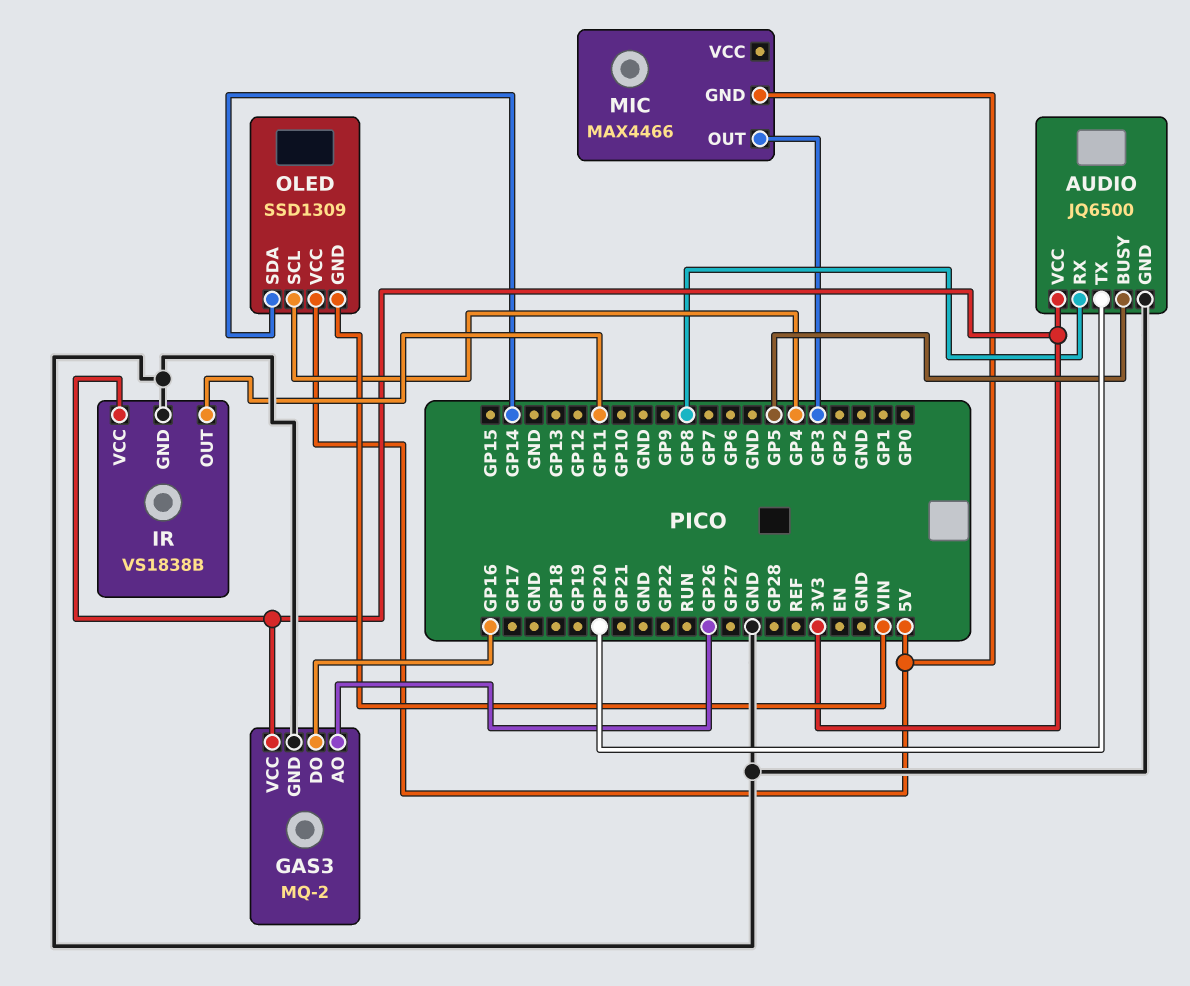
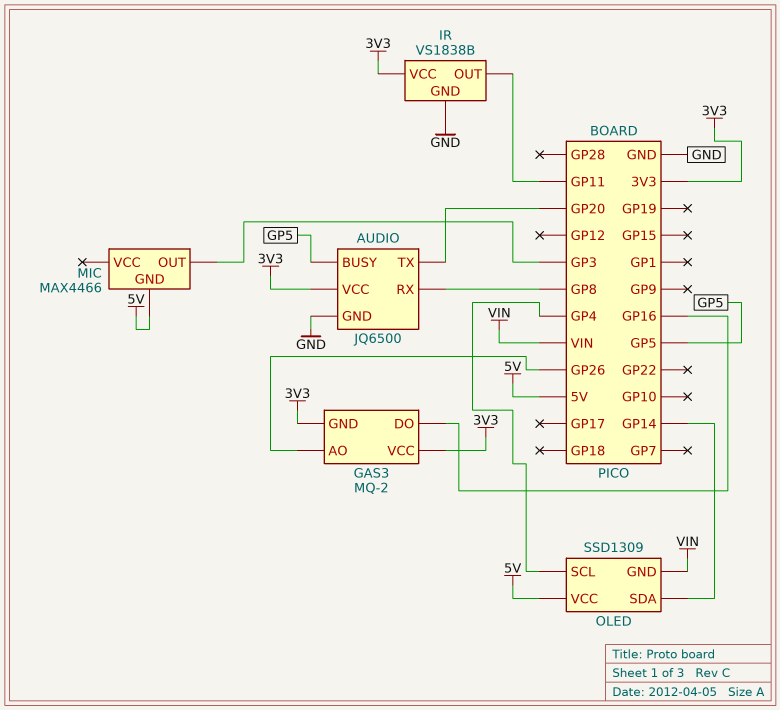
GAS3 pin GND: GND -> 3V3

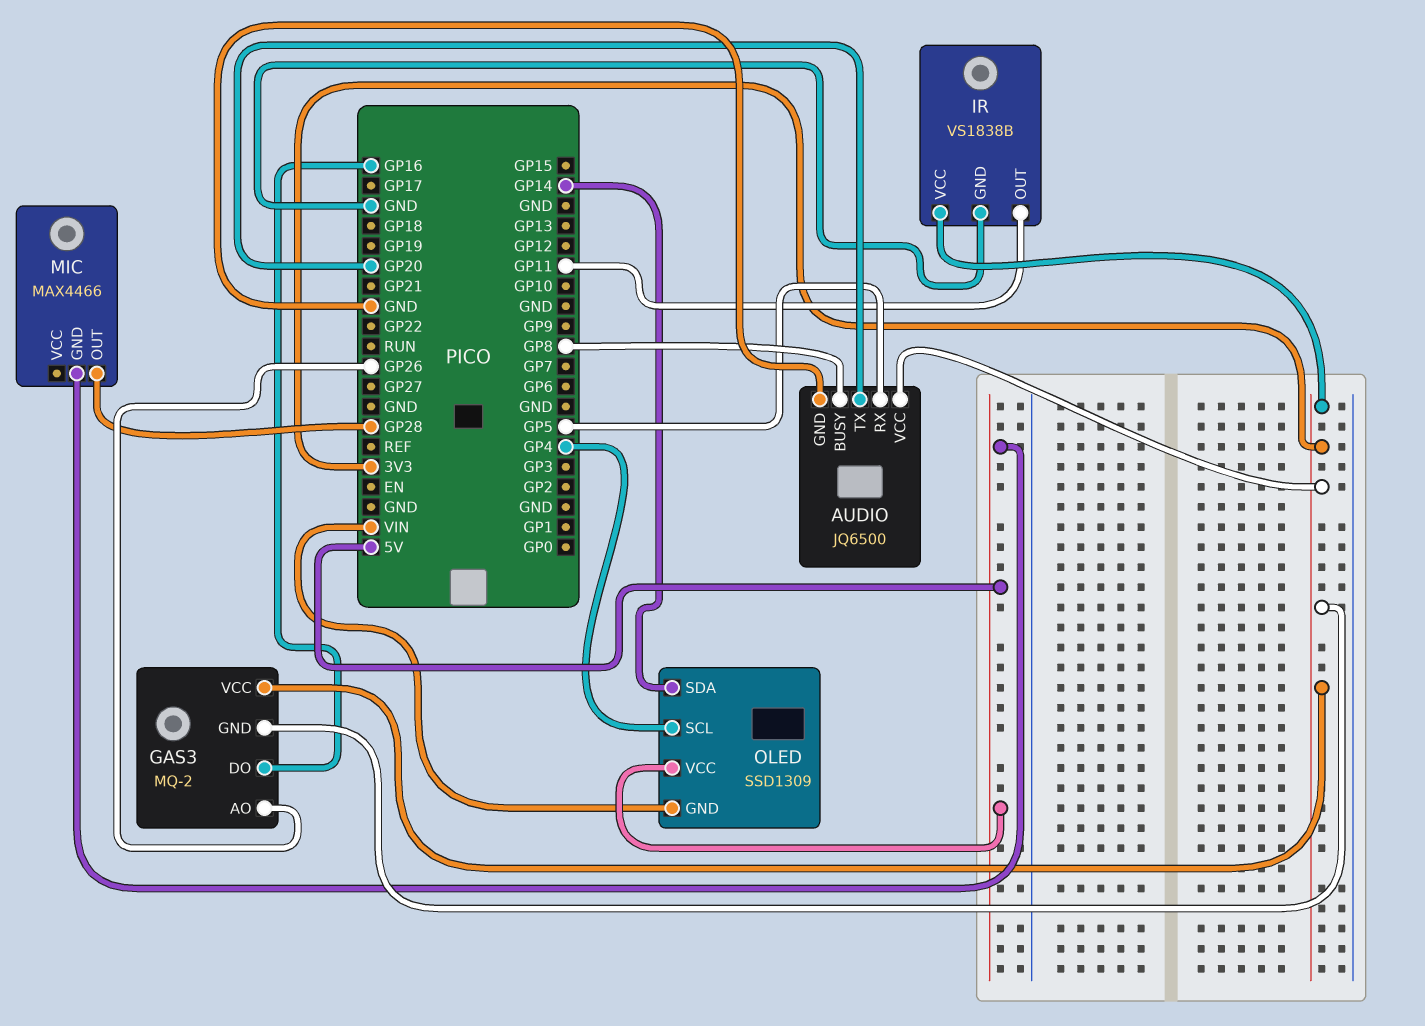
AUDIO pin BUSY: GP5 -> GP8
AUDIO pin RX: GP8 -> GP5
MIC pin OUT: GP3 -> GP28

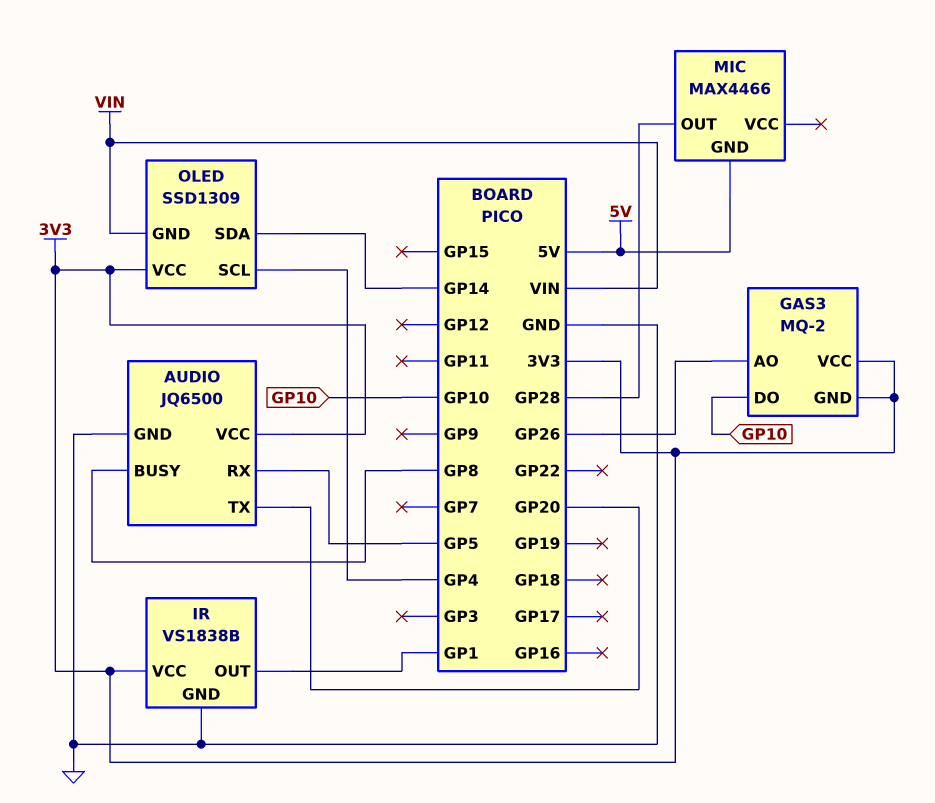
GAS3 pin DO: GP16 -> GP10
IR pin OUT: GP11 -> GP1
OLED pin VCC: 5V -> 3V3

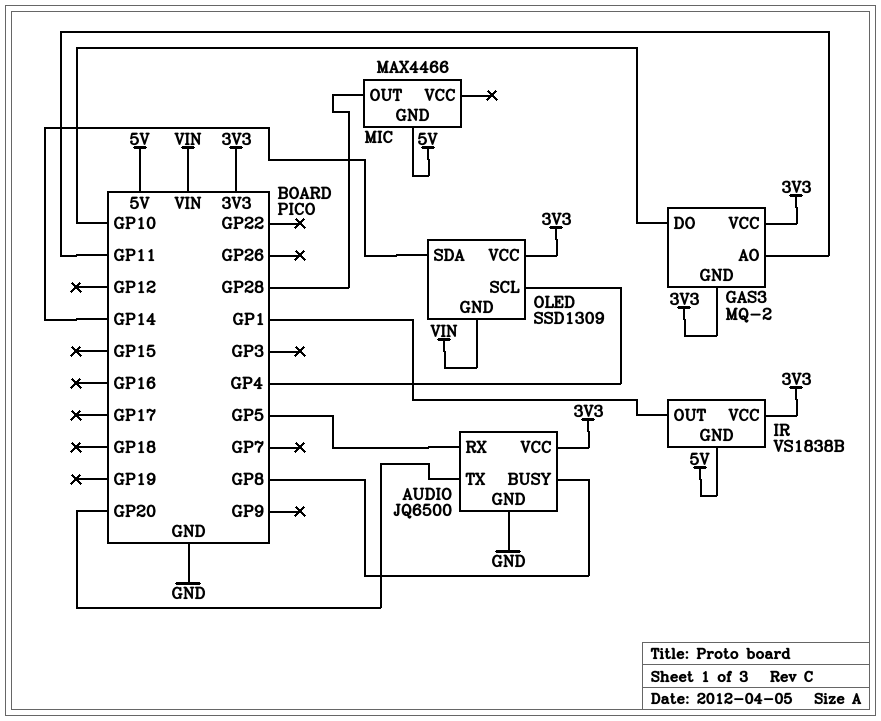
GAS3 pin AO: GP26 -> GP11
IR pin GND: GND -> 5V

